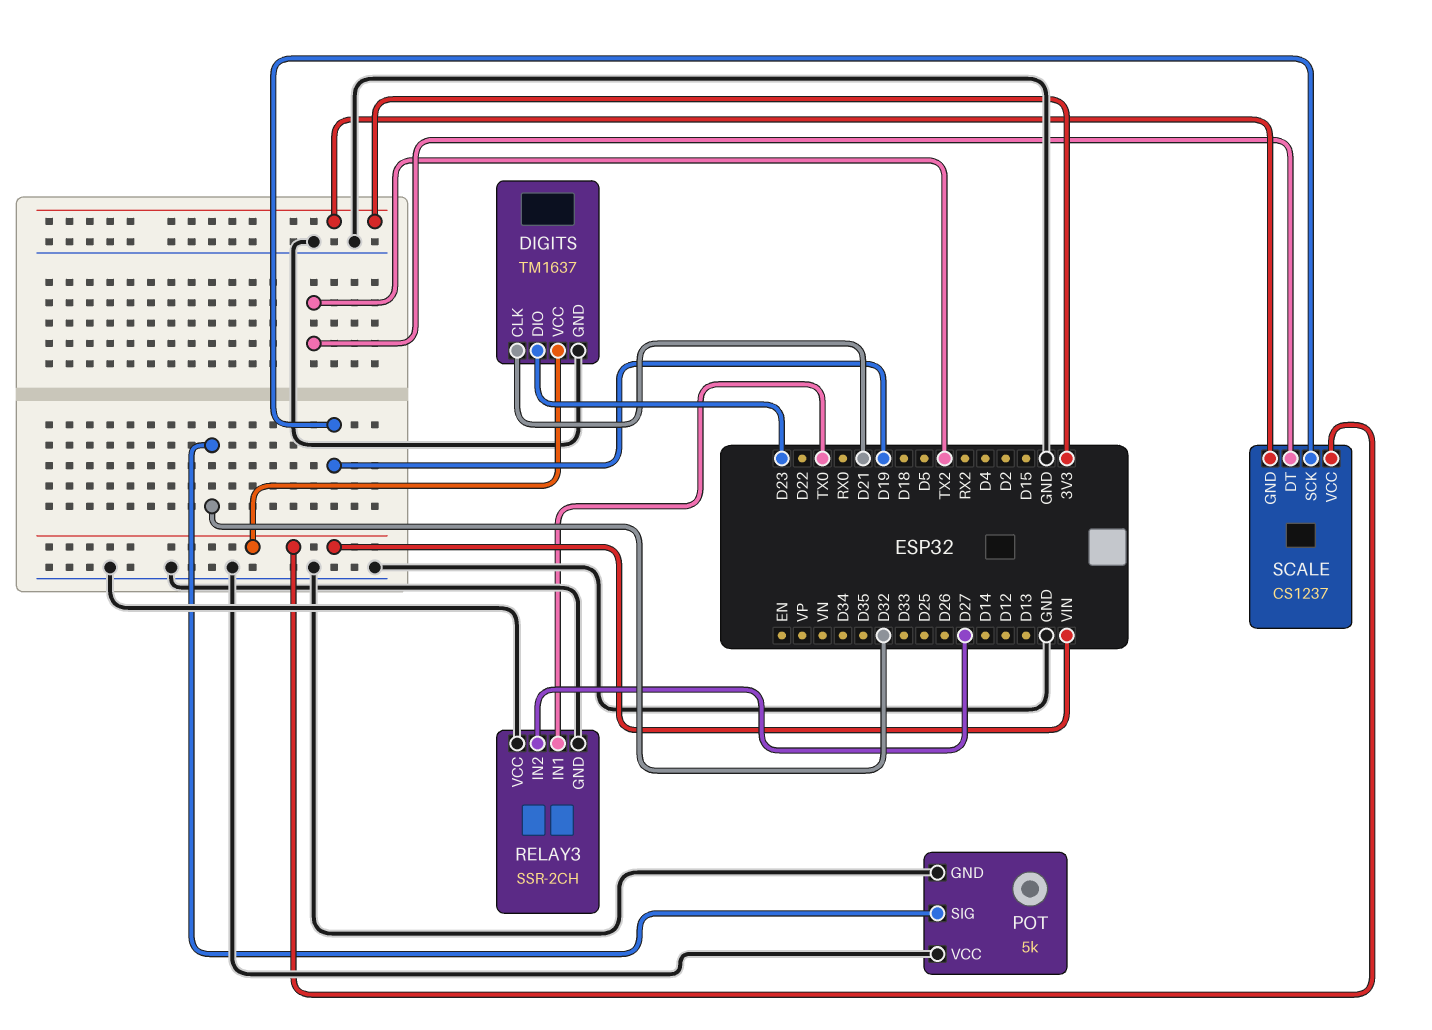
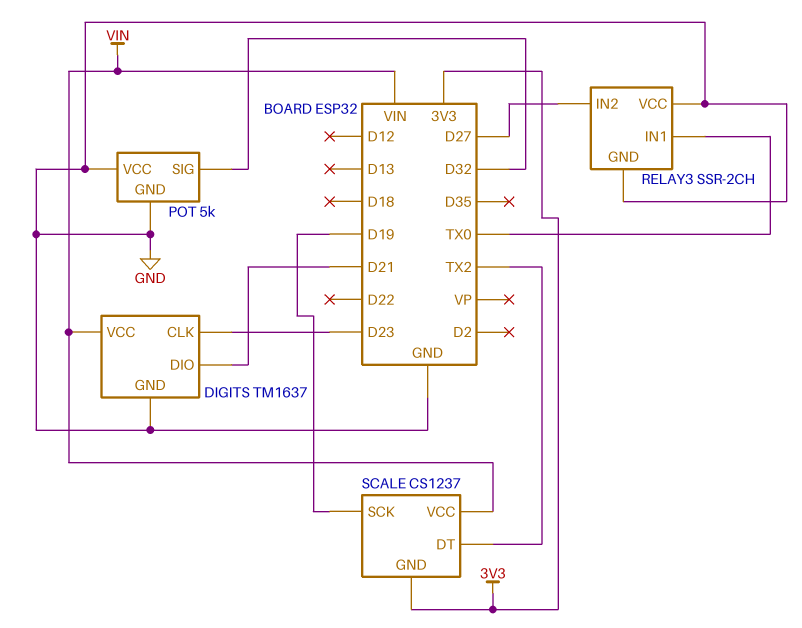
DIGITS pin CLK: D21 -> D23
DIGITS pin DIO: D23 -> D21

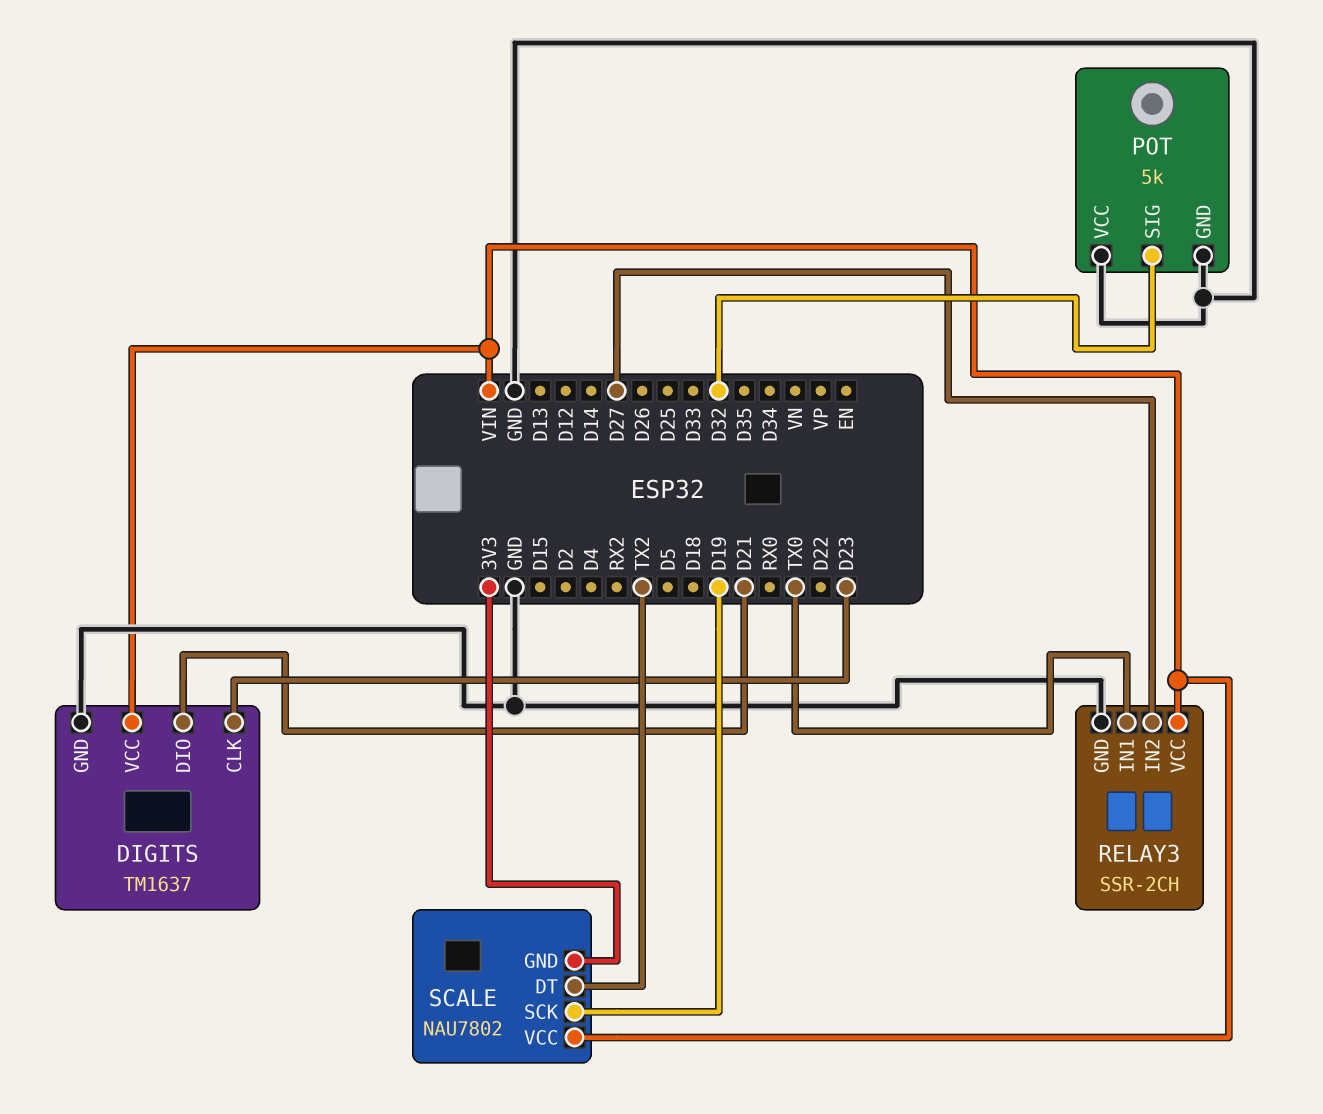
RELAY3 pin VCC: GND -> VIN
SCALE: CS1237 -> NAU7802

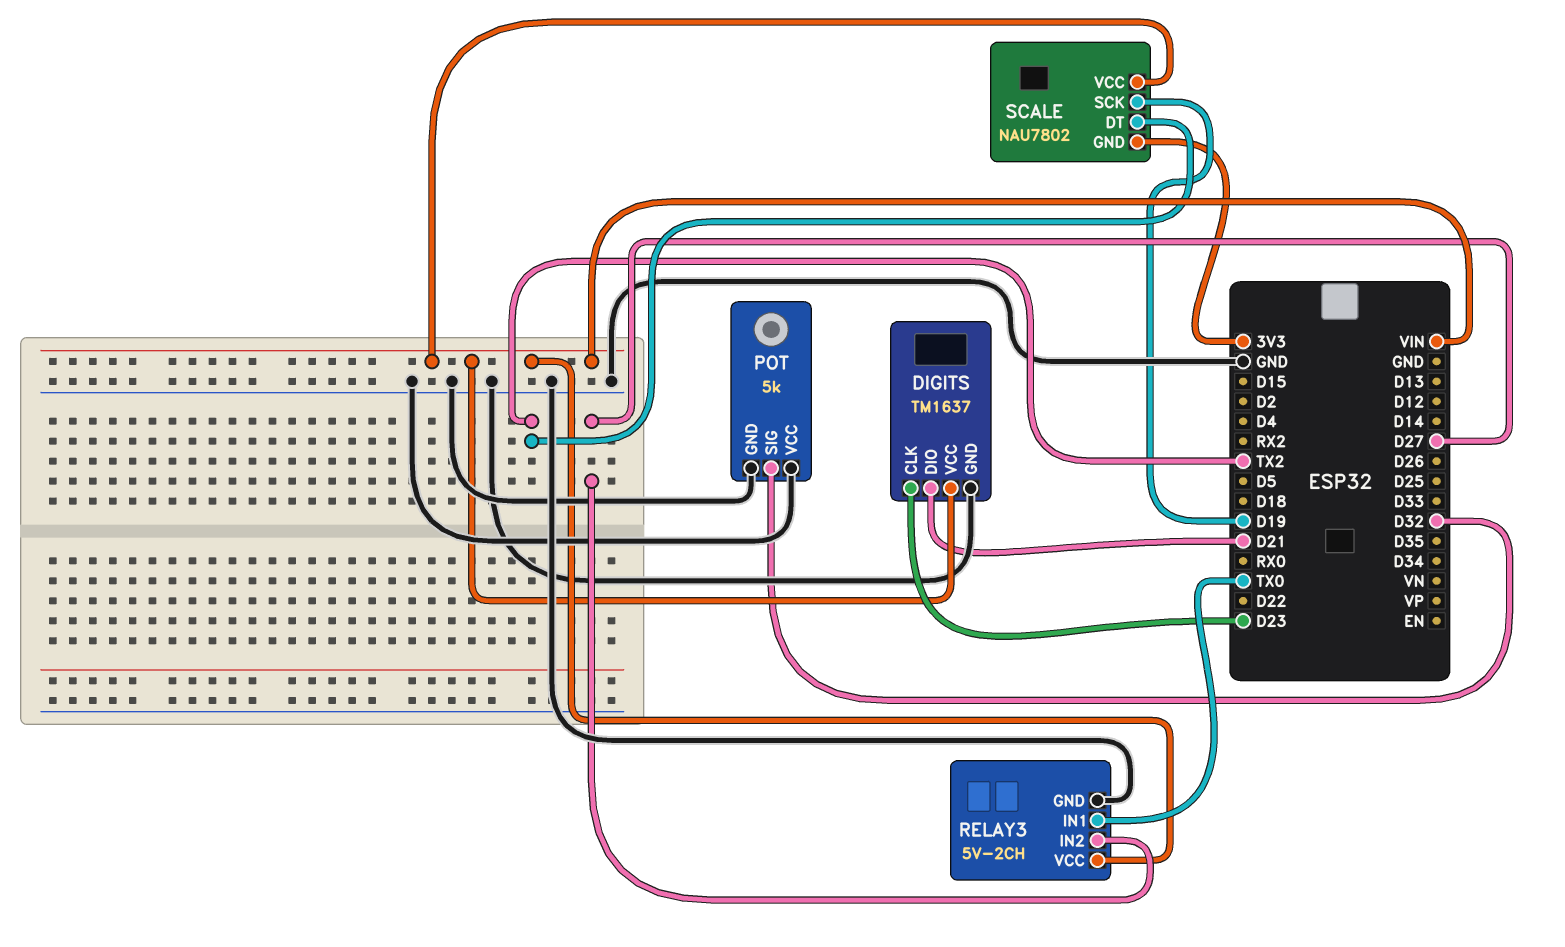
RELAY3: SSR-2CH -> 5V-2CH

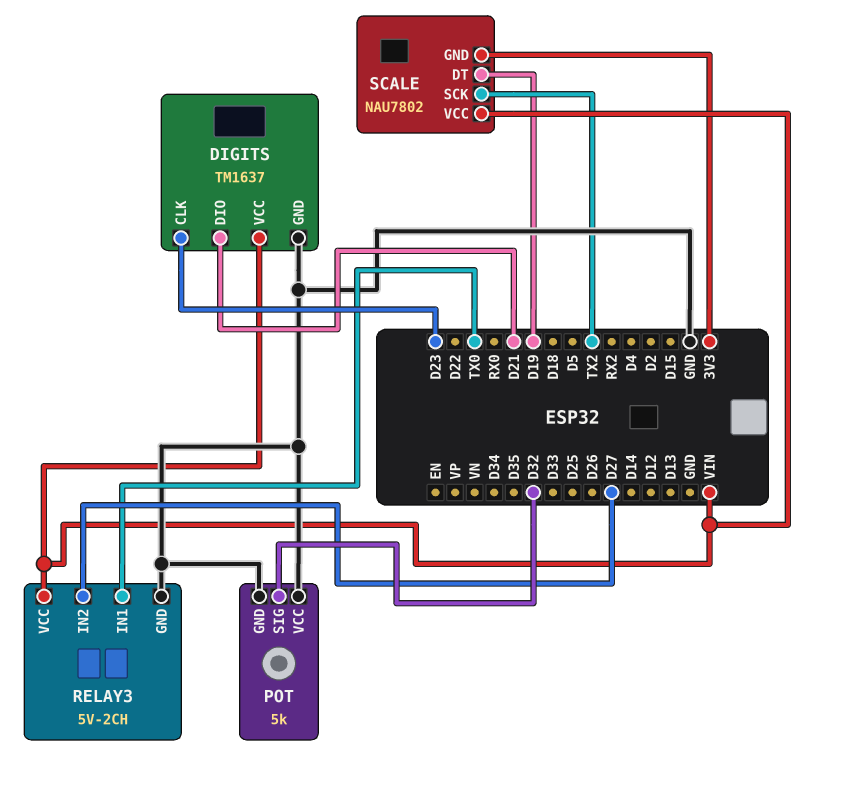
SCALE pin DT: TX2 -> D19
SCALE pin SCK: D19 -> TX2

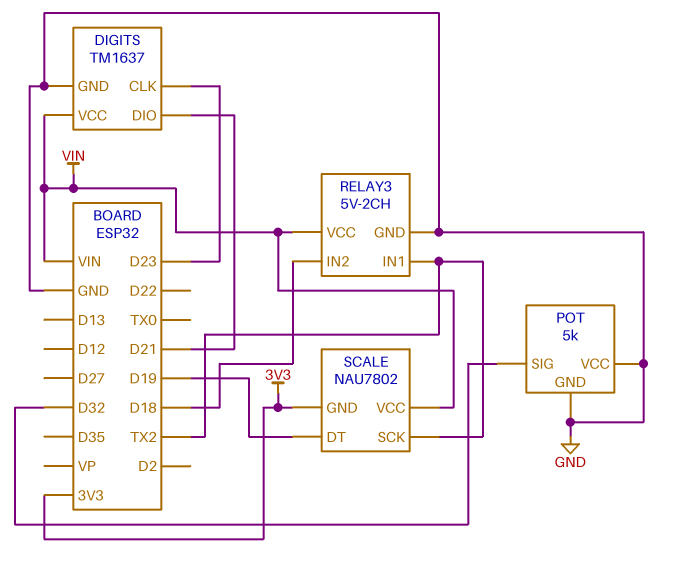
RELAY3 pin IN1: TX0 -> TX2
RELAY3 pin IN2: D27 -> D18

